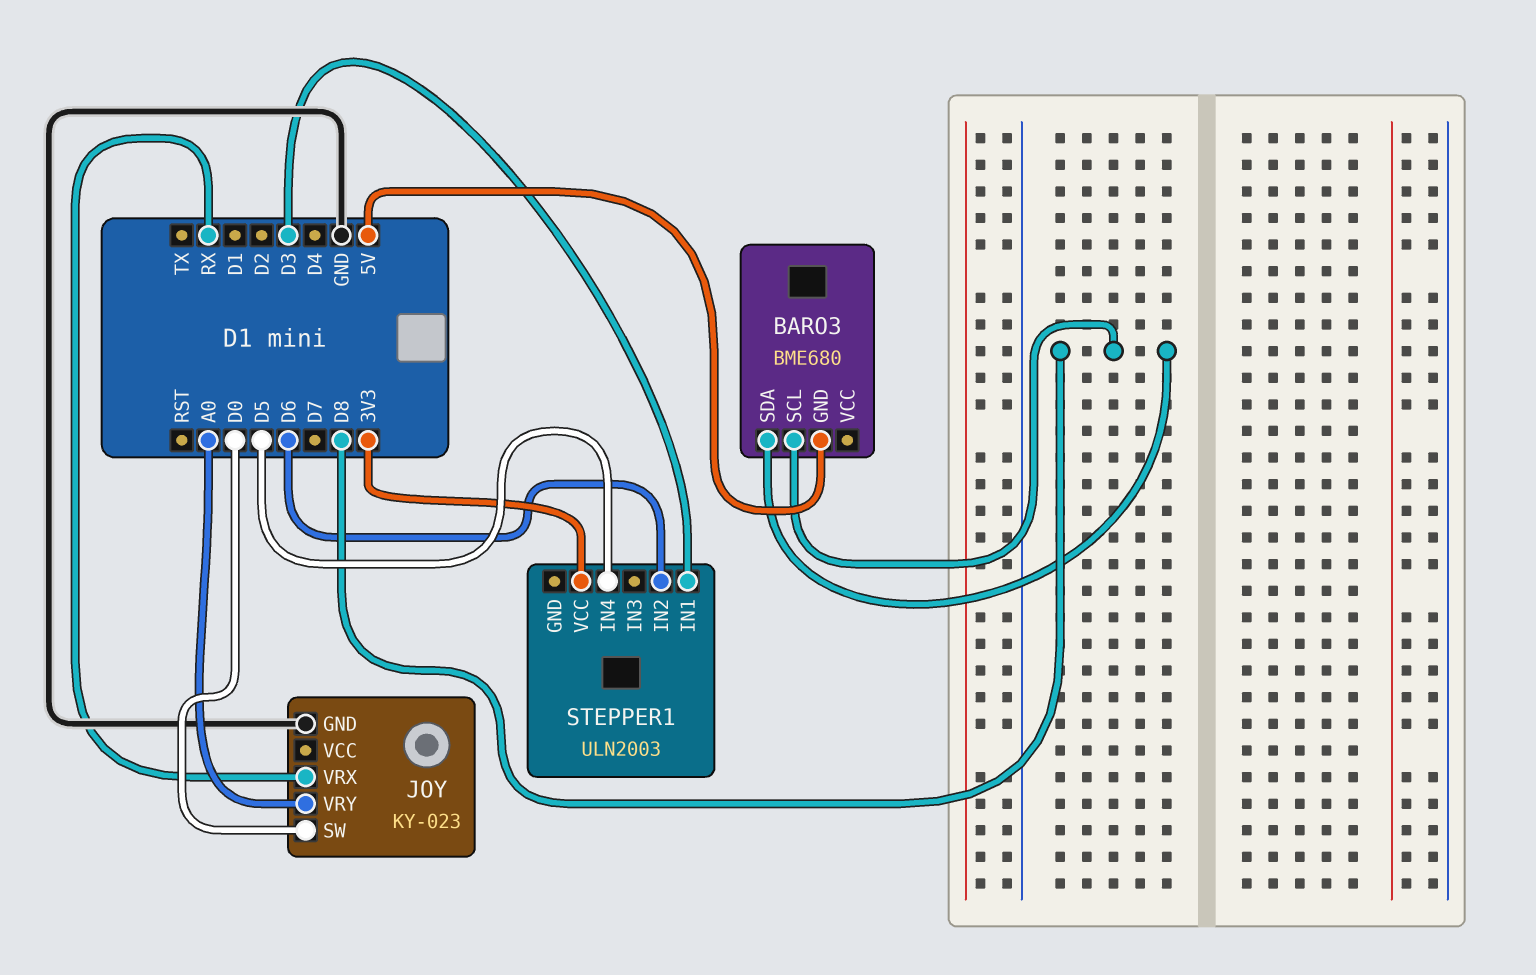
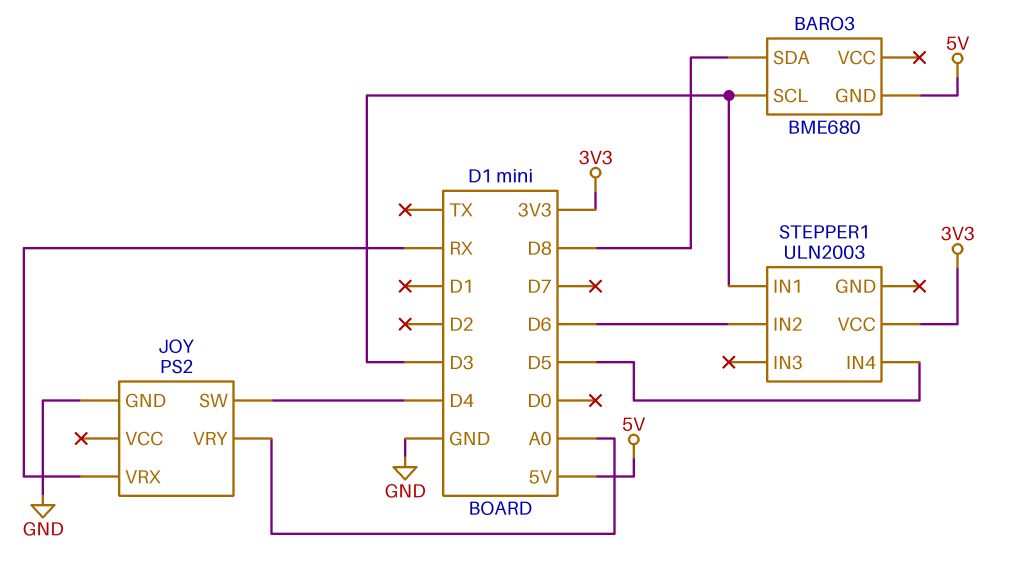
BARO3 pin SCL: D8 -> D3
JOY: KY-023 -> PS2
JOY pin SW: D0 -> D4

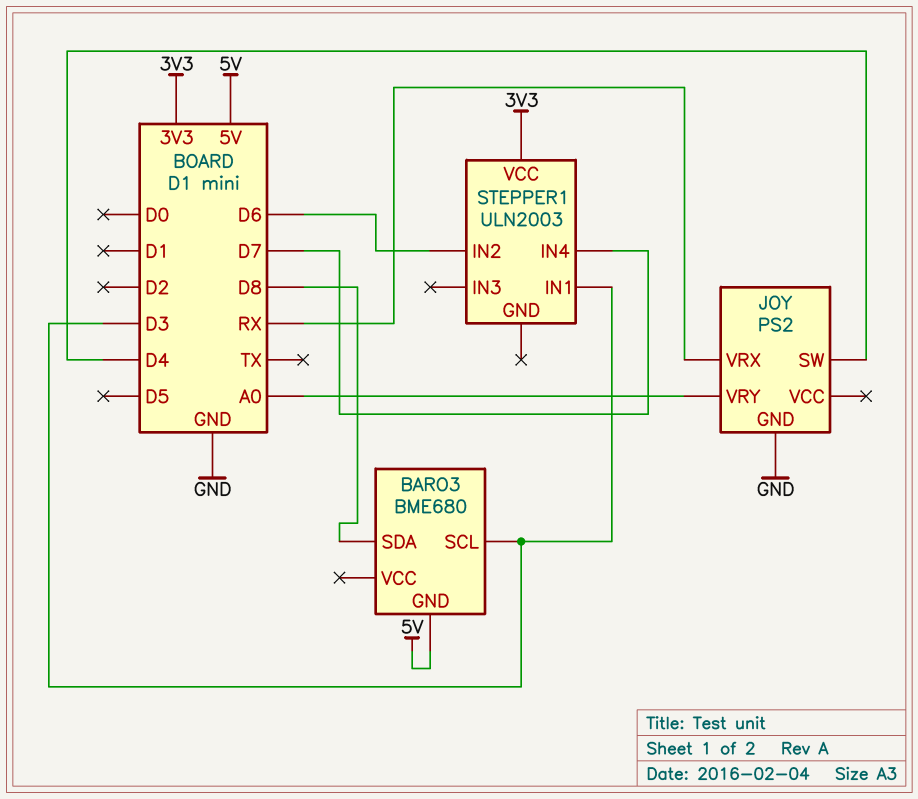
STEPPER1 pin IN4: D5 -> D7

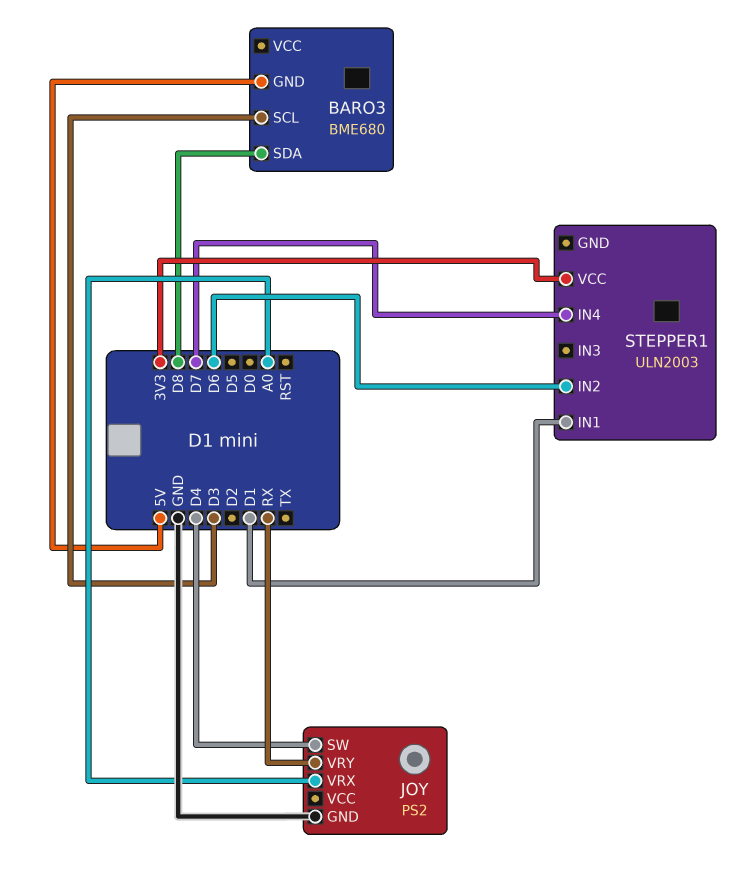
JOY pin VRX: RX -> A0
JOY pin VRY: A0 -> RX
STEPPER1 pin IN1: D3 -> D1

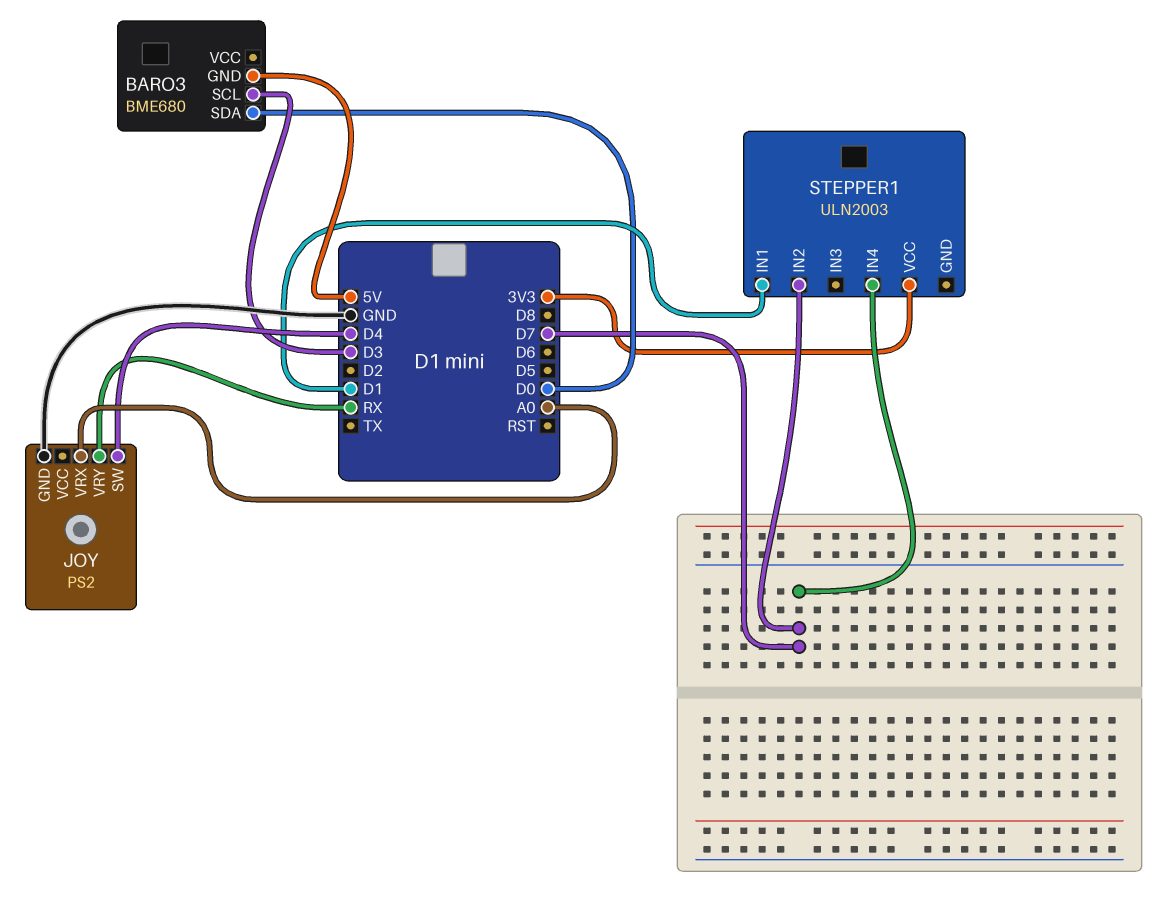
BARO3 pin SDA: D8 -> D0
STEPPER1 pin IN2: D6 -> D7

